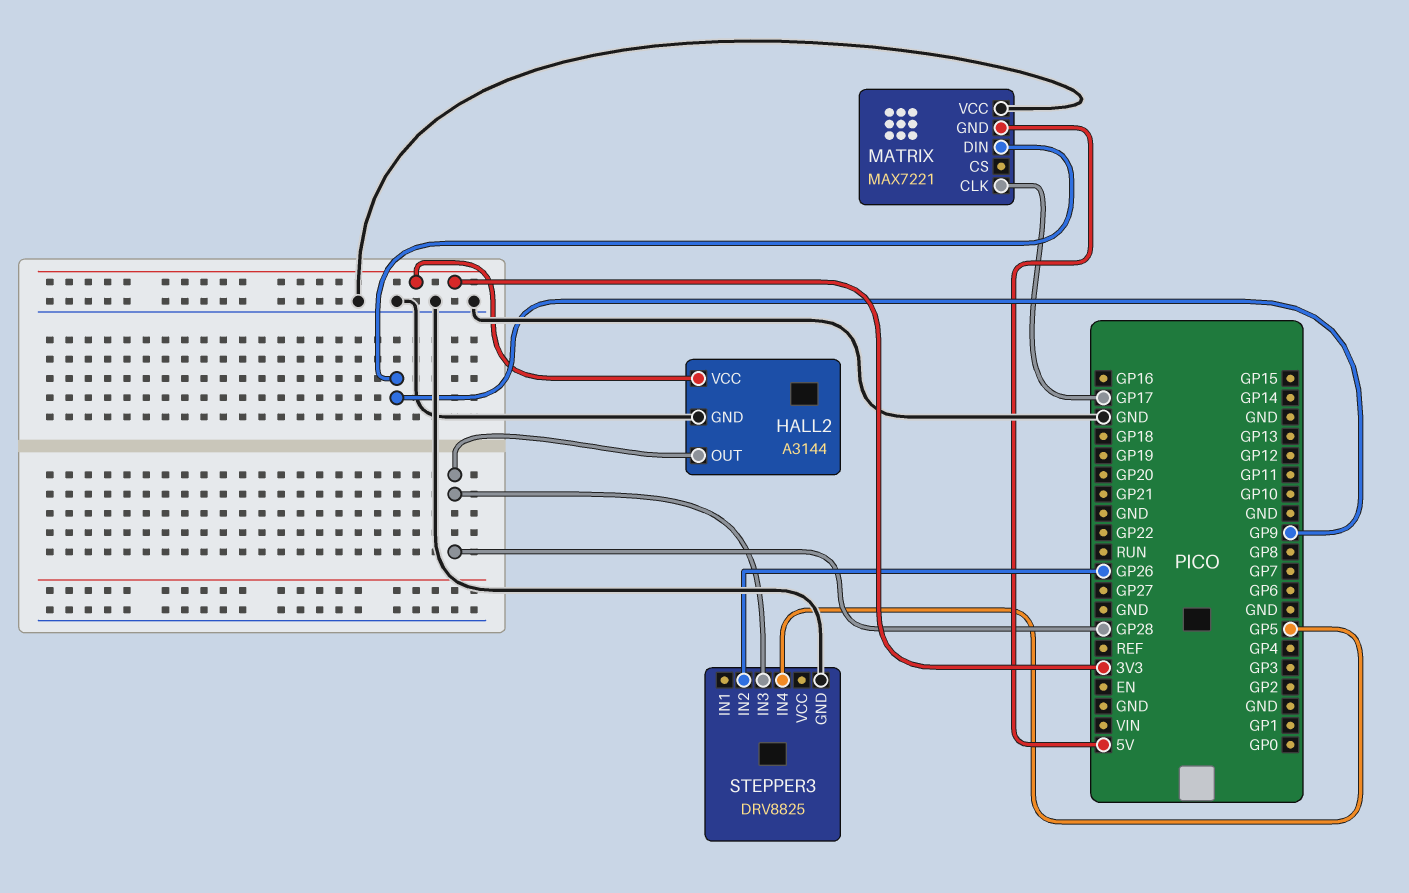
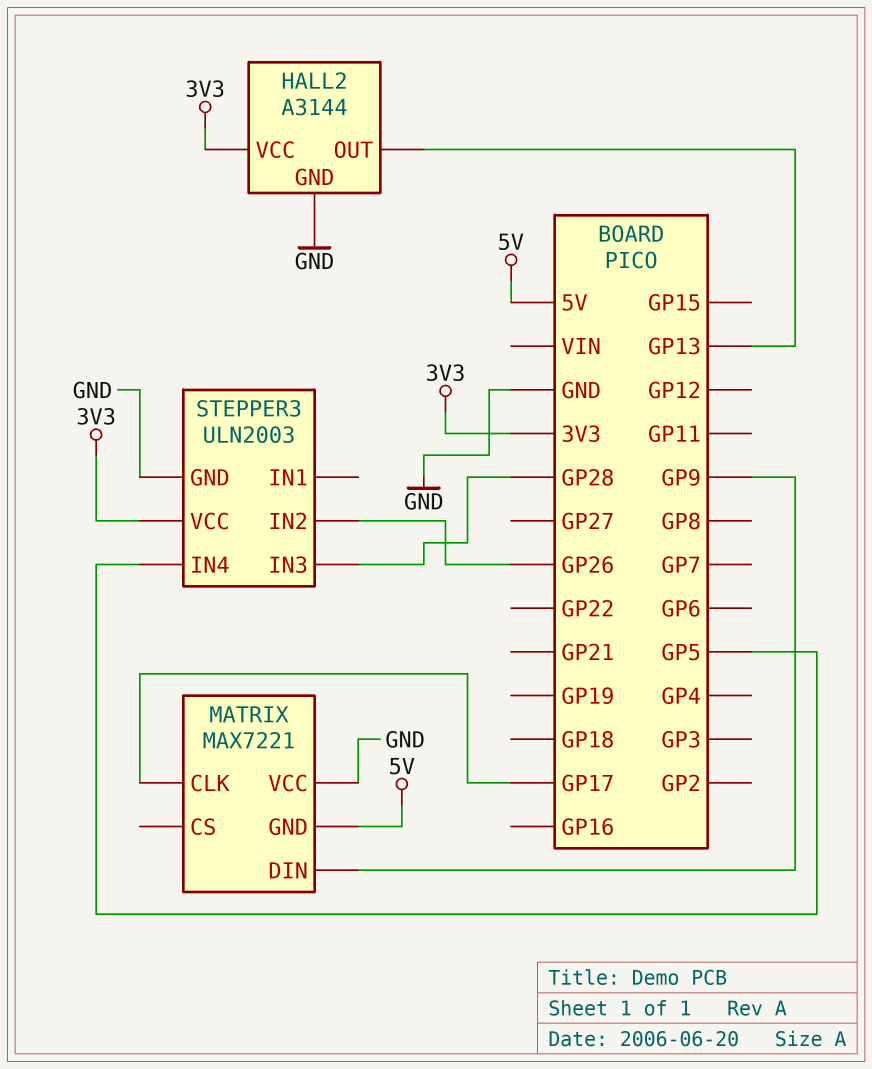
HALL2 pin OUT: GP28 -> GP13
STEPPER3: DRV8825 -> ULN2003
STEPPER3 pin VCC: none -> 3V3

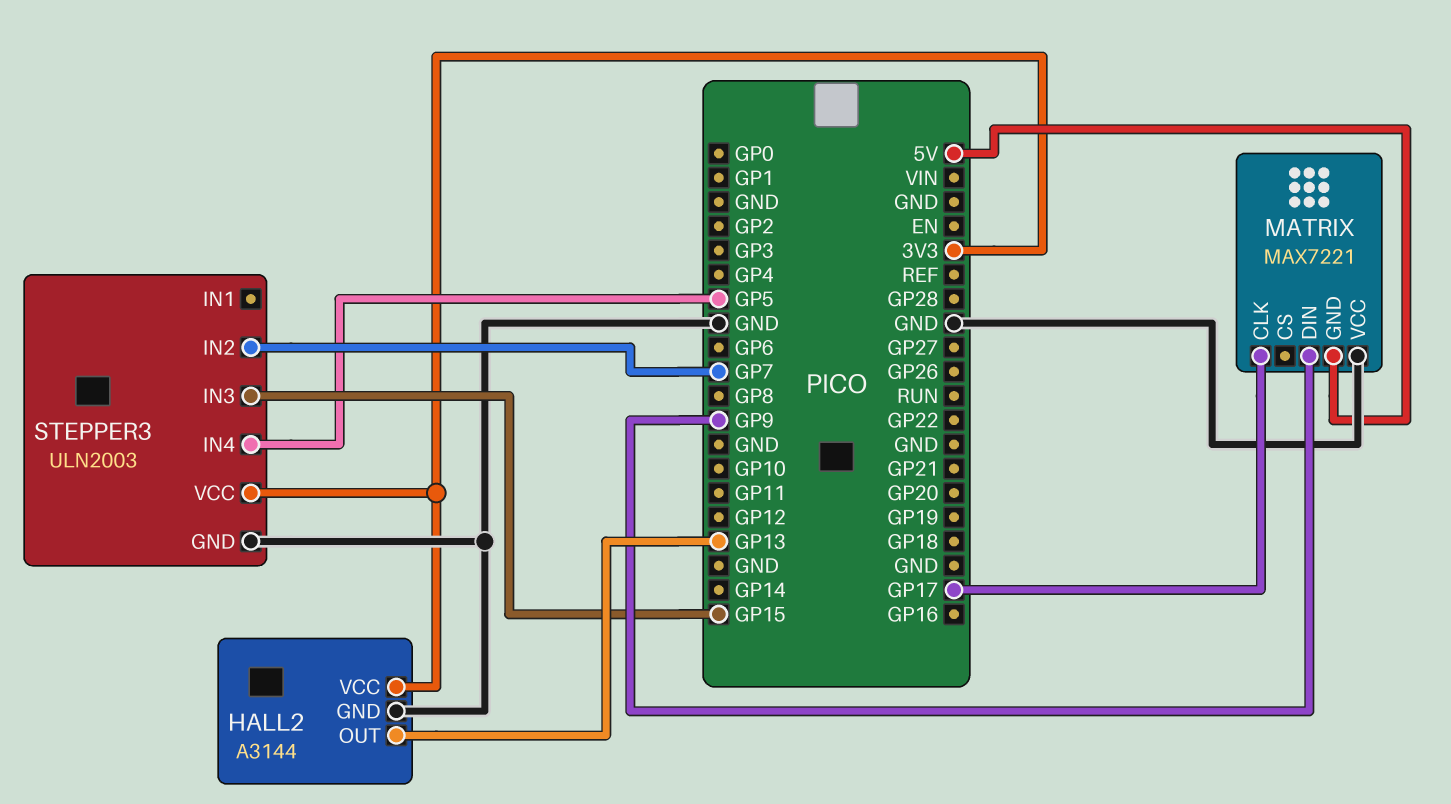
STEPPER3 pin IN2: GP26 -> GP7
STEPPER3 pin IN3: GP28 -> GP15

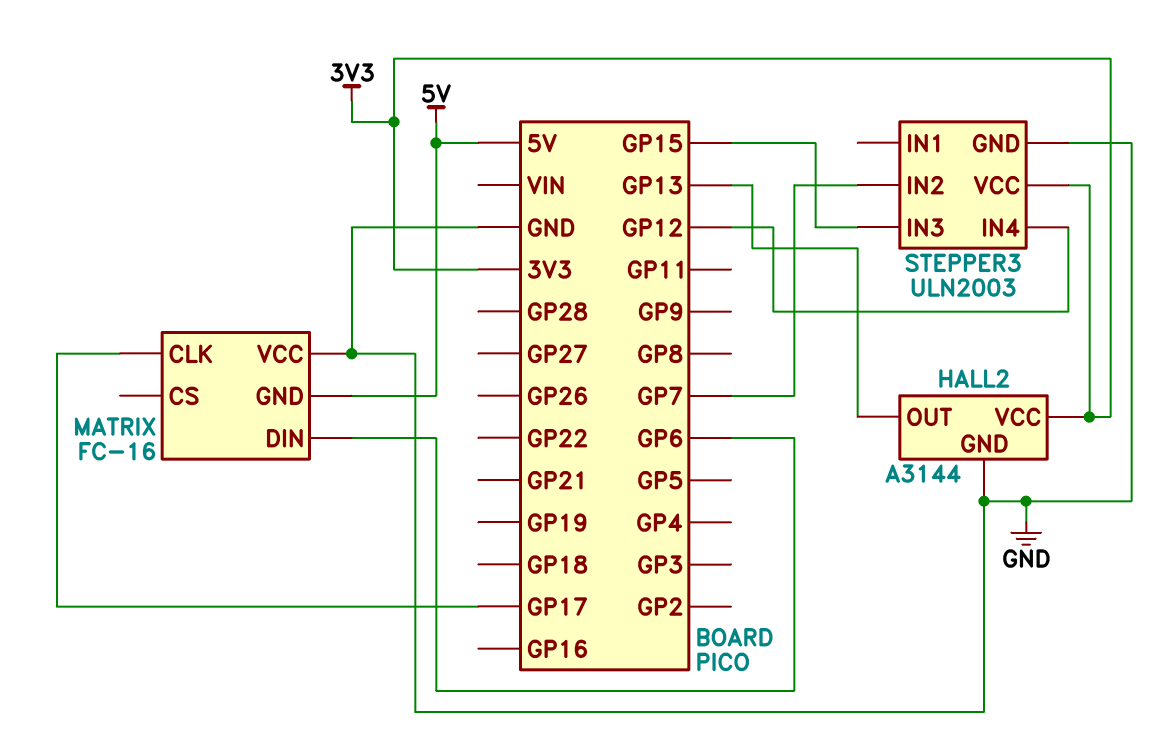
MATRIX: MAX7221 -> FC-16
MATRIX pin DIN: GP9 -> GP6
STEPPER3 pin IN4: GP5 -> GP12

